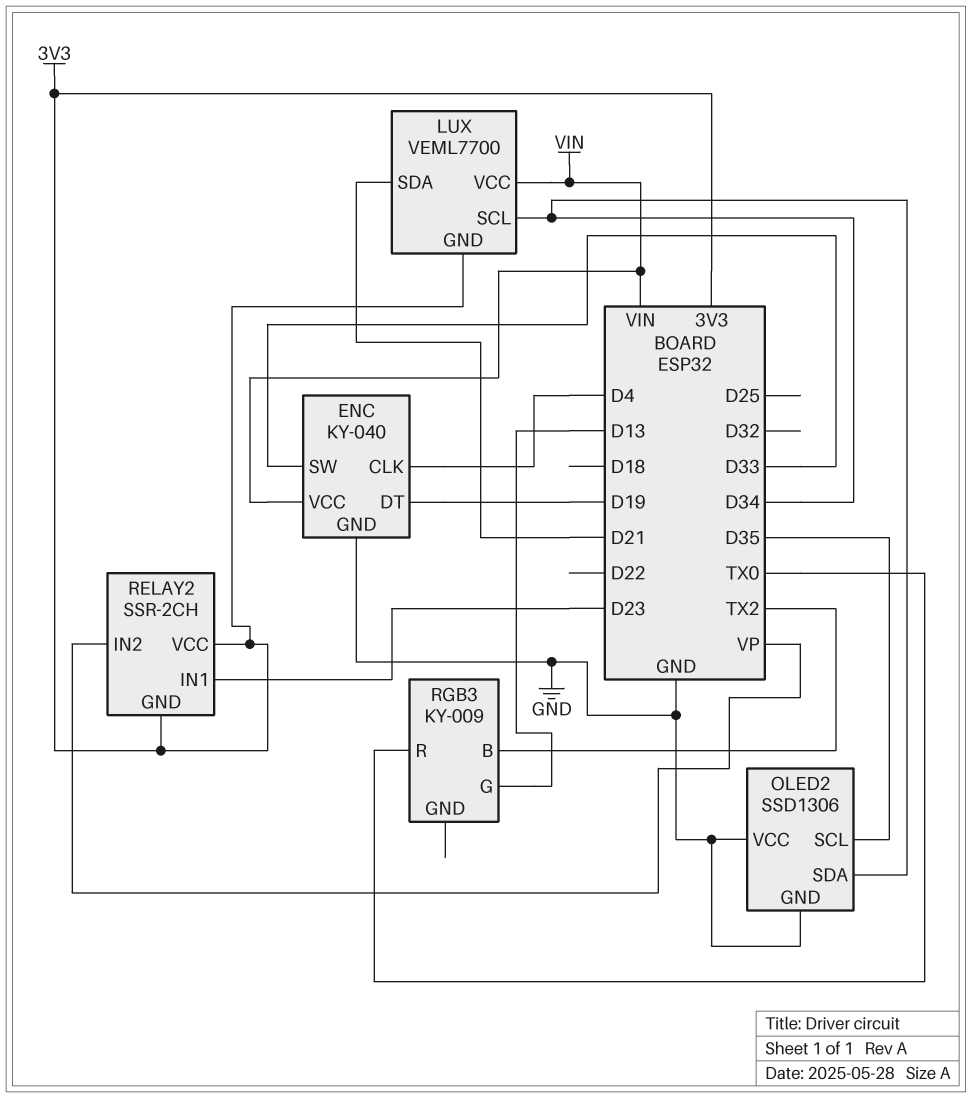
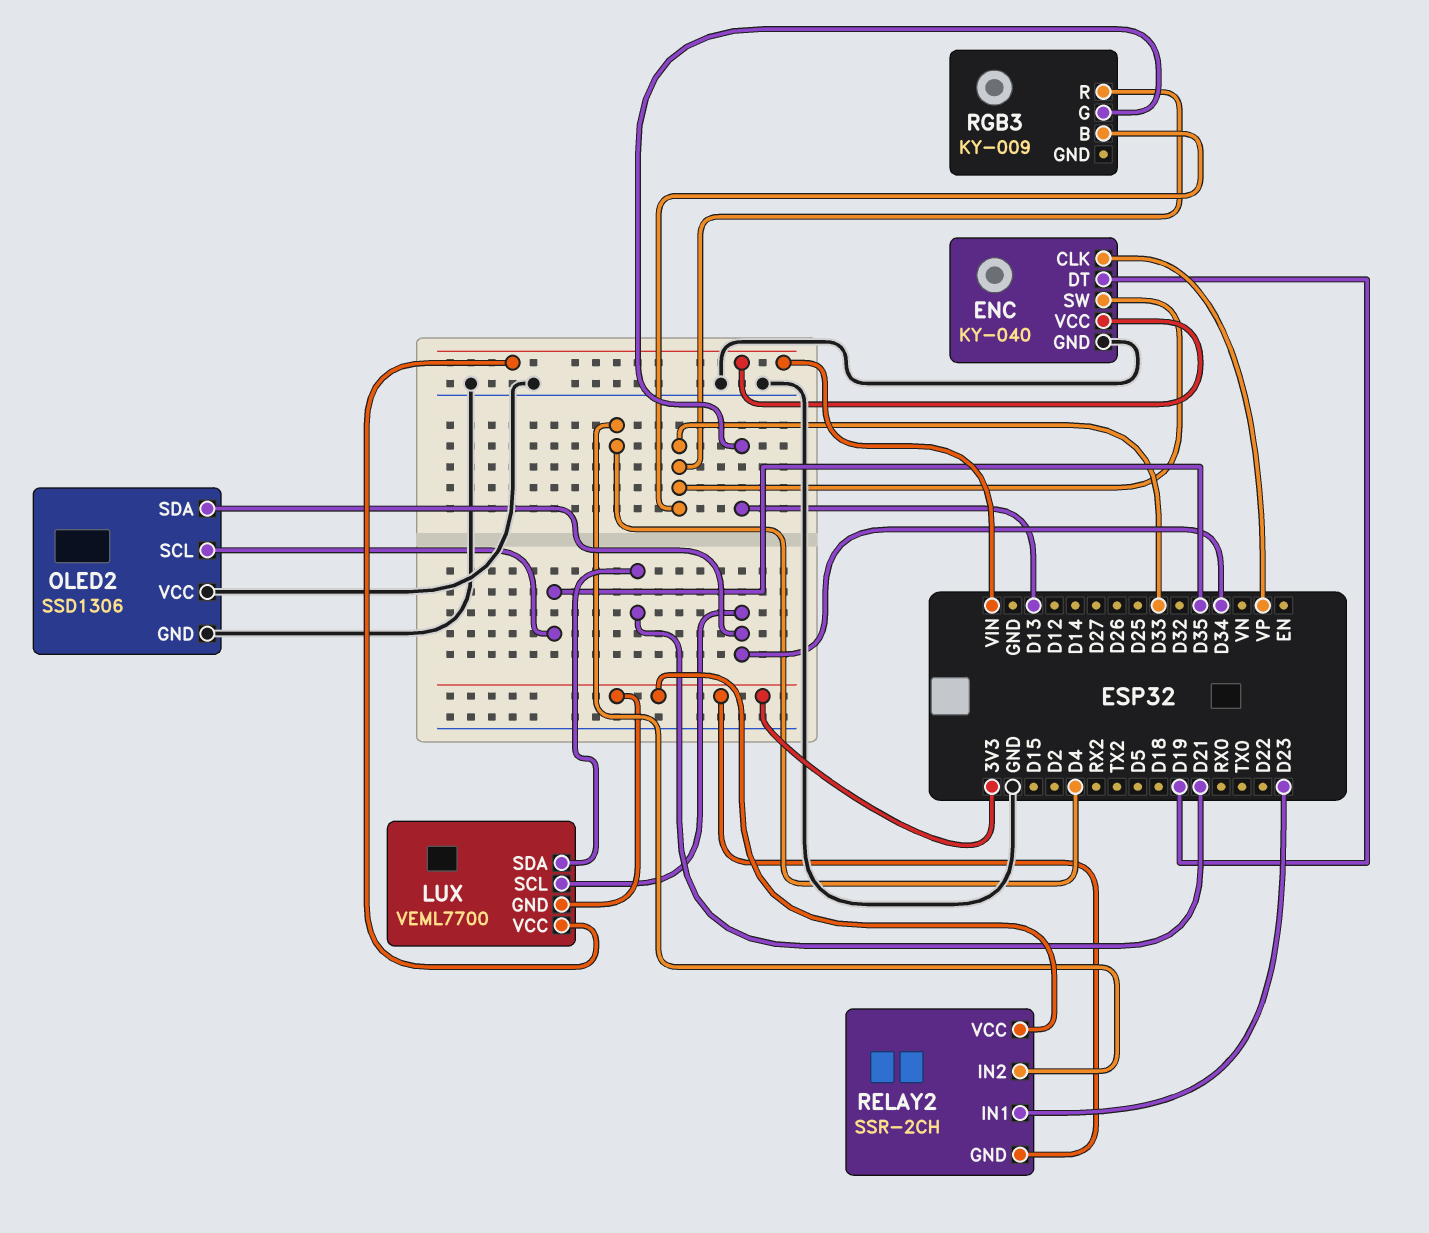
ENC pin CLK: D4 -> VP
RELAY2 pin IN2: VP -> D4
RGB3 pin B: TX2 -> D33
RGB3 pin R: TX0 -> D33

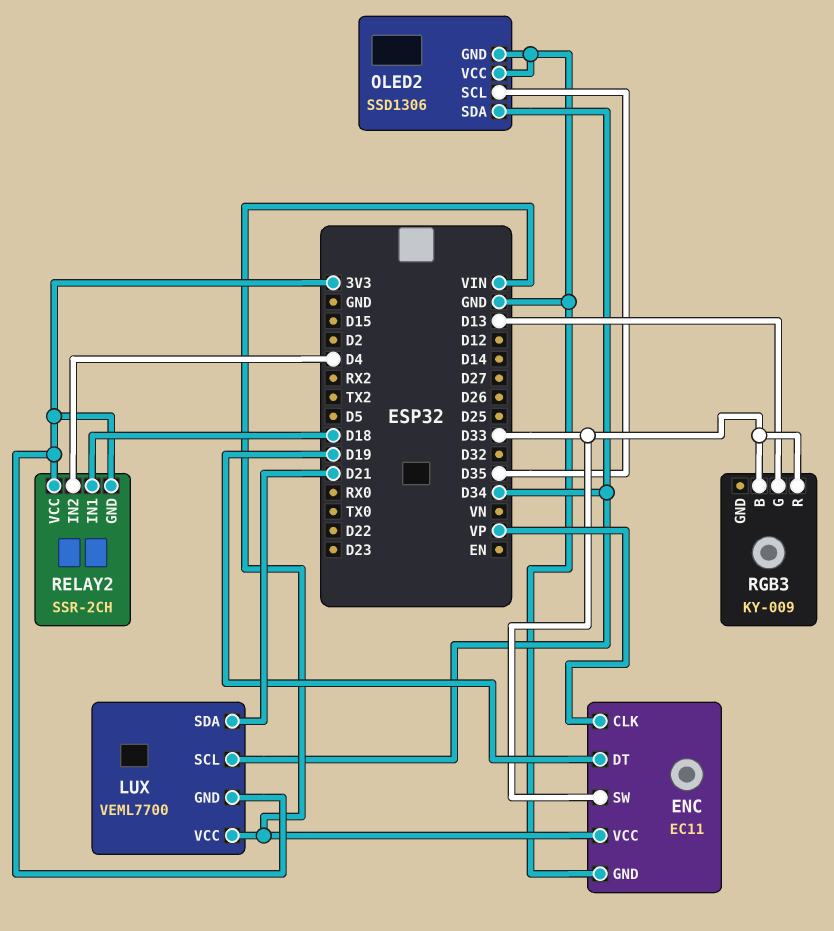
ENC: KY-040 -> EC11
RELAY2 pin IN1: D23 -> D18

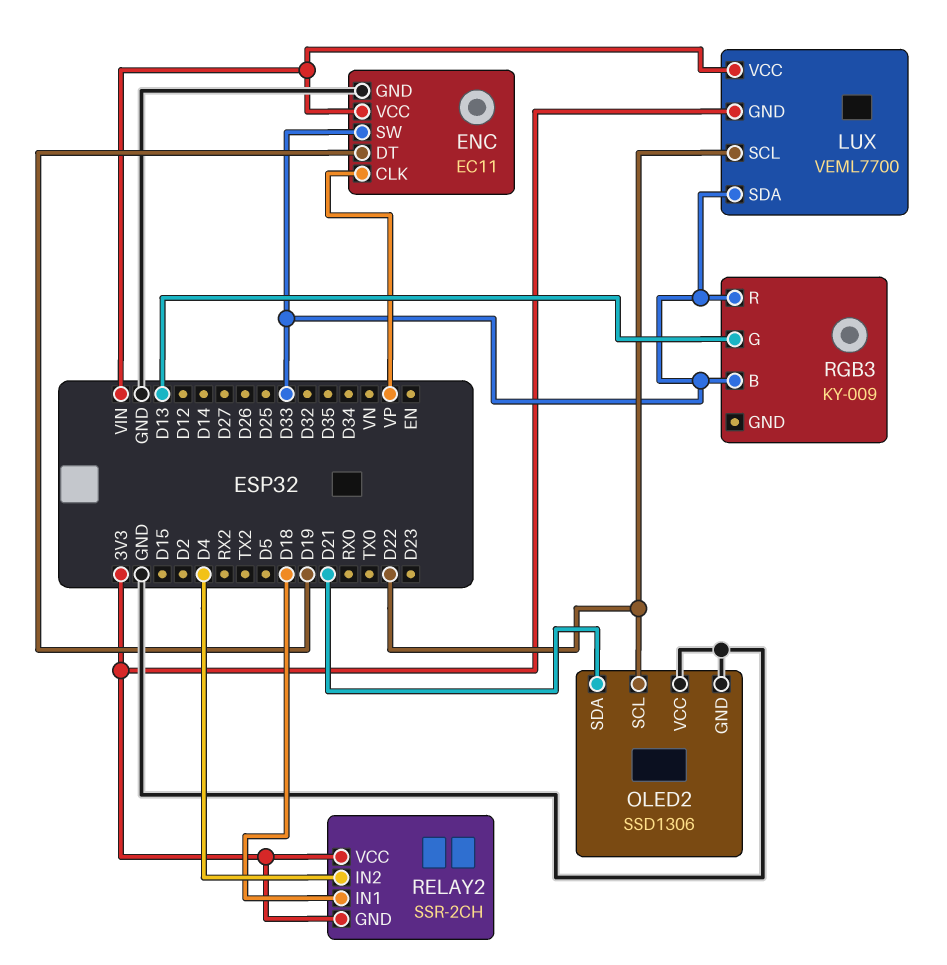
LUX pin SCL: D34 -> D22
LUX pin SDA: D21 -> D33
OLED2 pin SCL: D35 -> D22
OLED2 pin SDA: D34 -> D21

